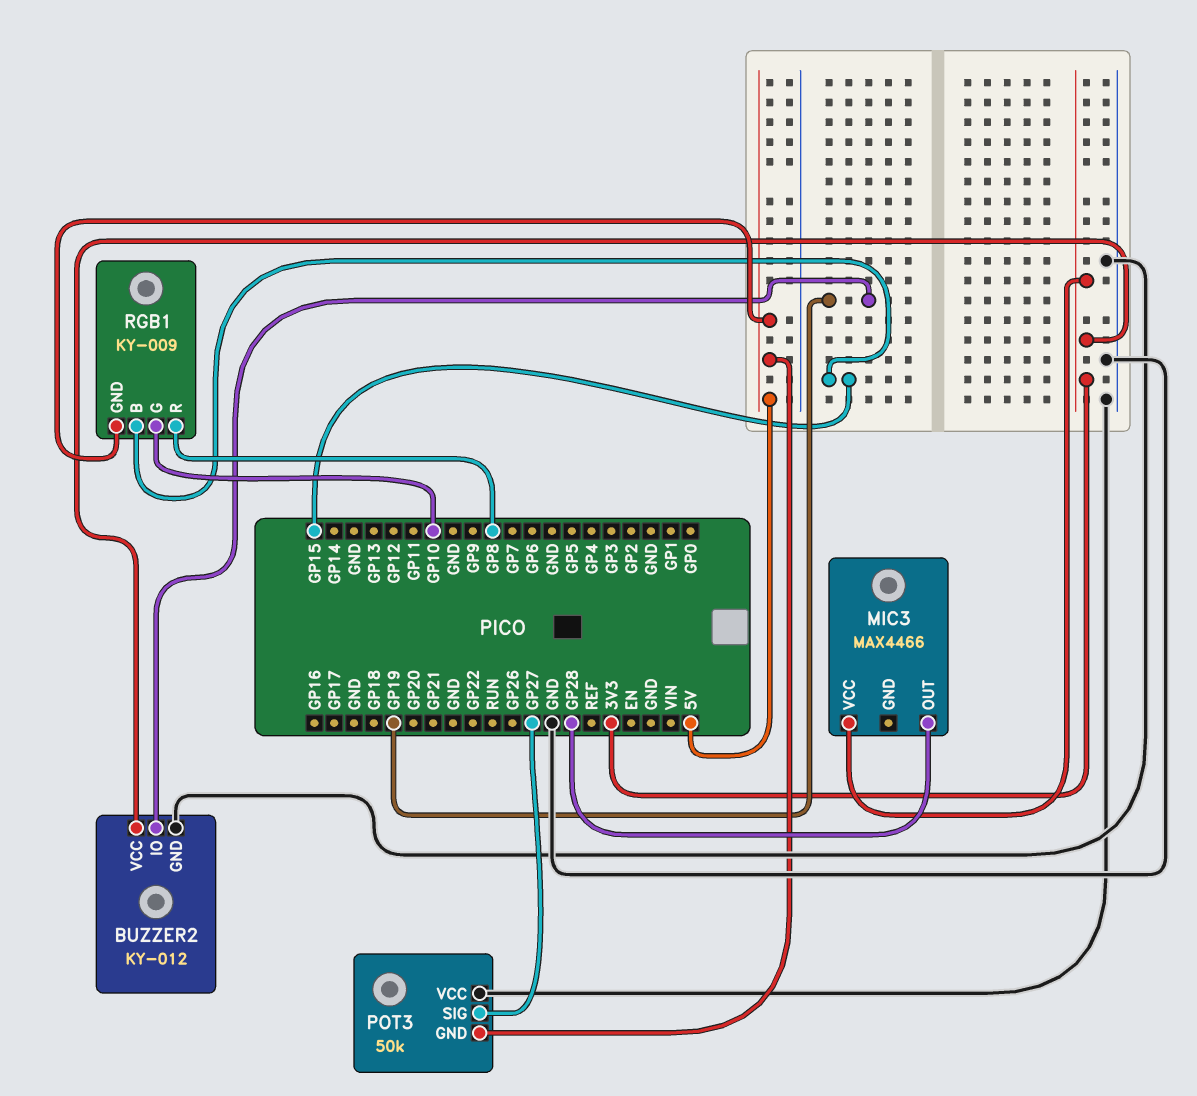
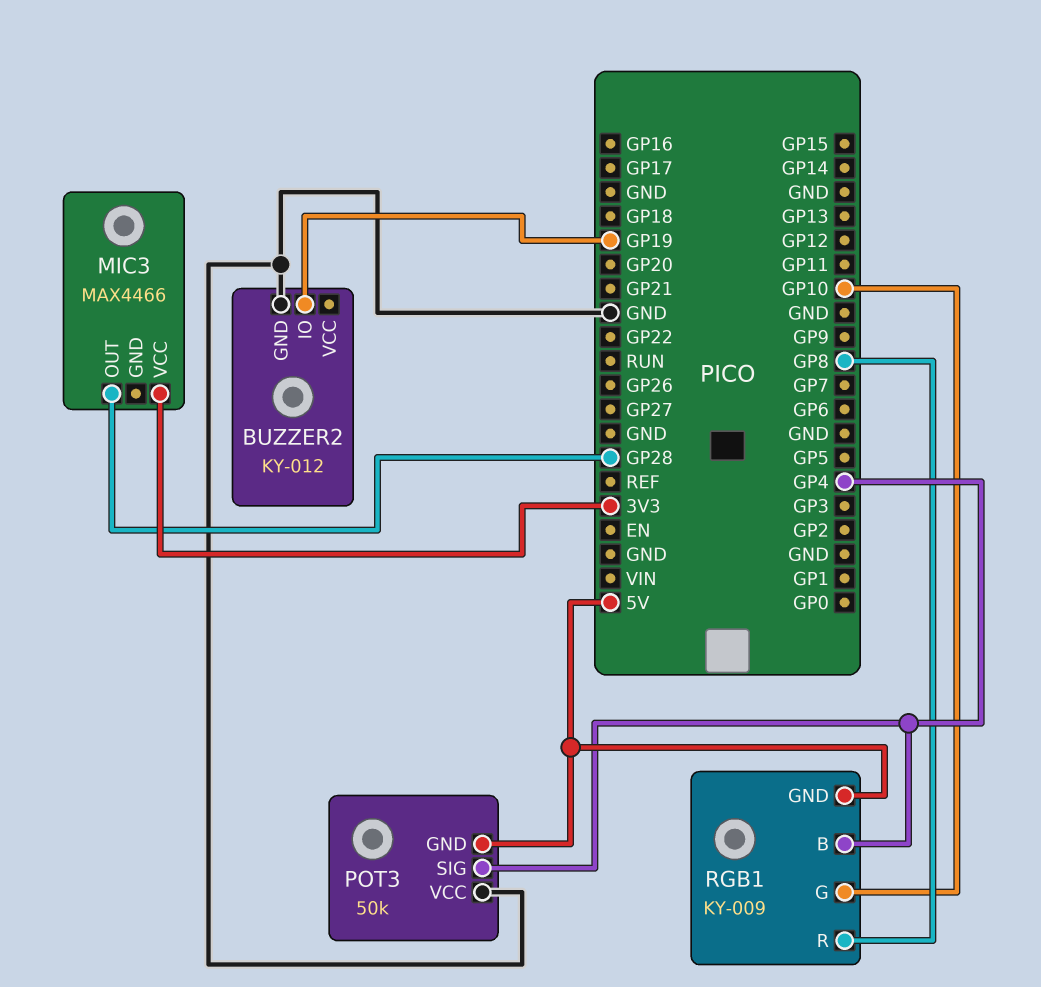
BUZZER2 pin VCC: 3V3 -> none
POT3 pin SIG: GP27 -> GP4
RGB1 pin B: GP15 -> GP4

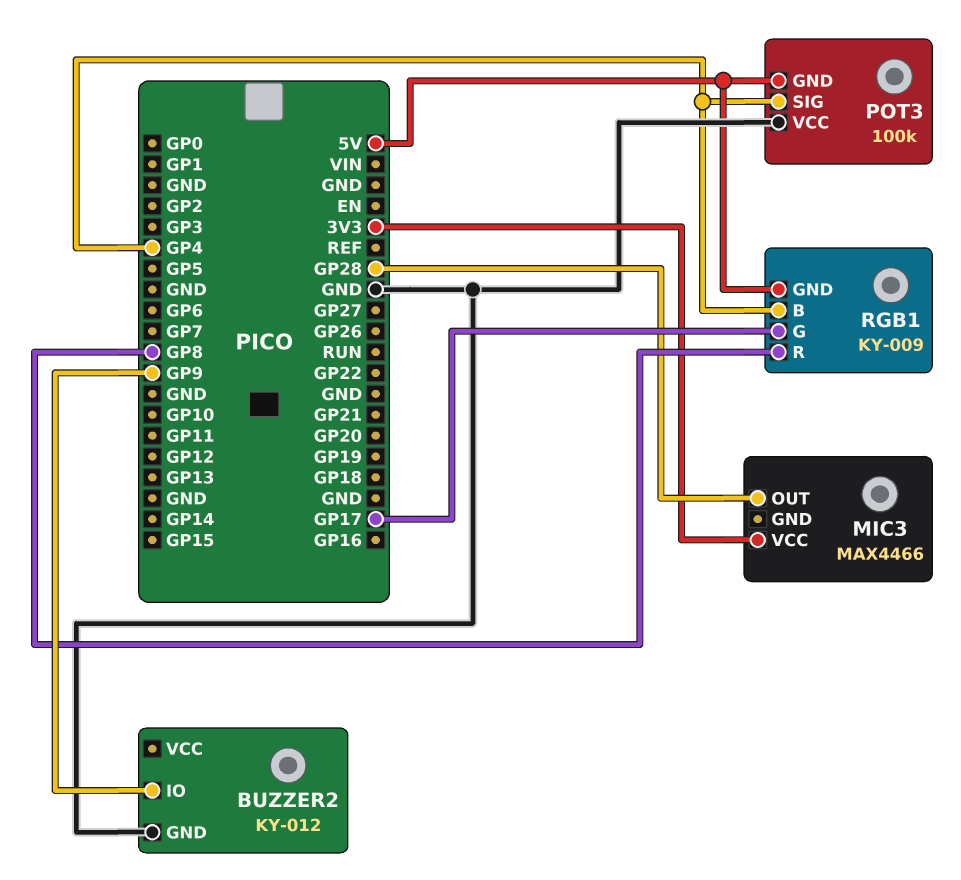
BUZZER2 pin IO: GP19 -> GP9
POT3: 50k -> 100k
RGB1 pin G: GP10 -> GP17

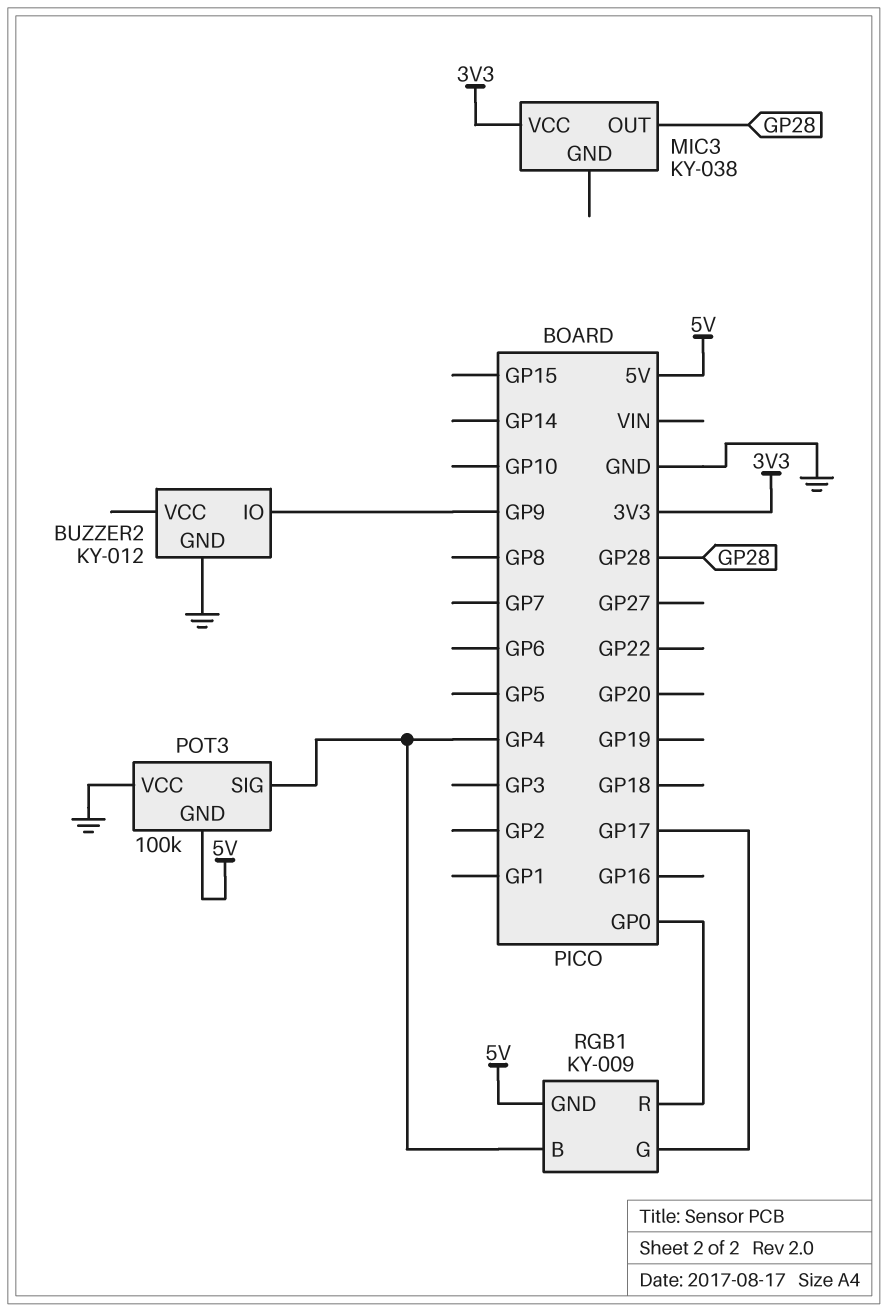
MIC3: MAX4466 -> KY-038
RGB1 pin R: GP8 -> GP0

